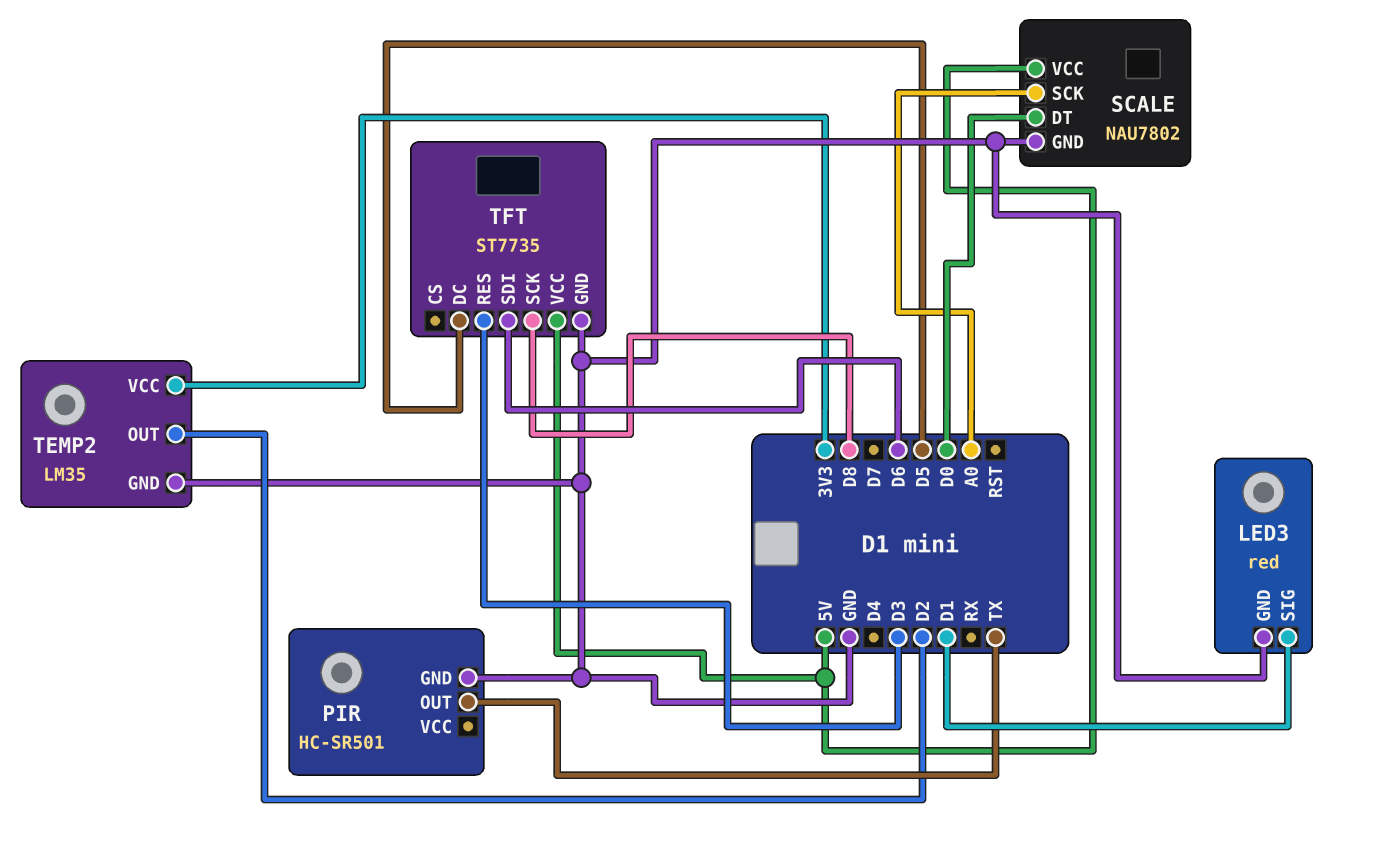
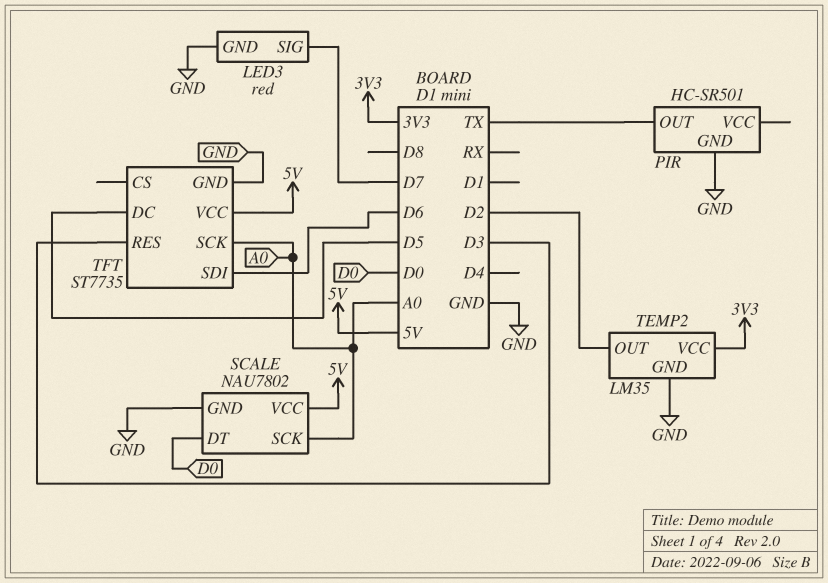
LED3 pin SIG: D1 -> D7
TFT pin SCK: D8 -> A0

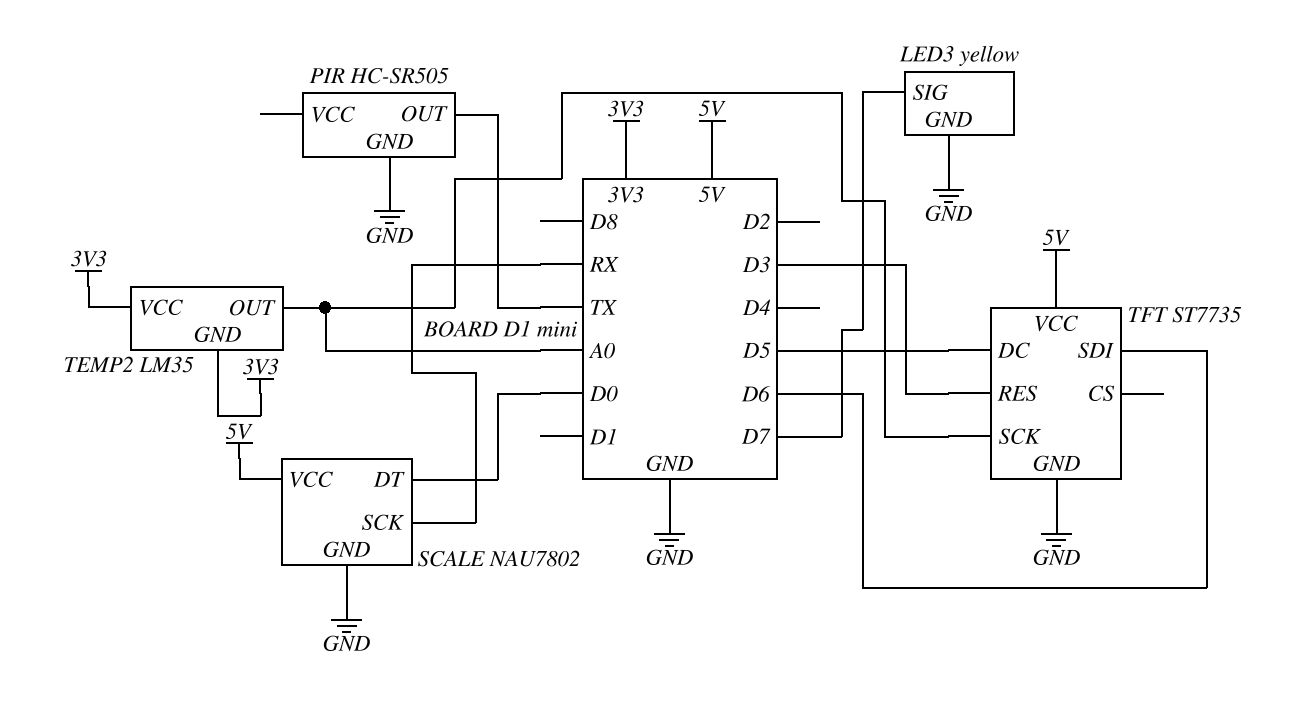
LED3: red -> yellow
PIR: HC-SR501 -> HC-SR505
SCALE pin SCK: A0 -> RX
TEMP2 pin GND: GND -> 3V3
TEMP2 pin OUT: D2 -> A0

